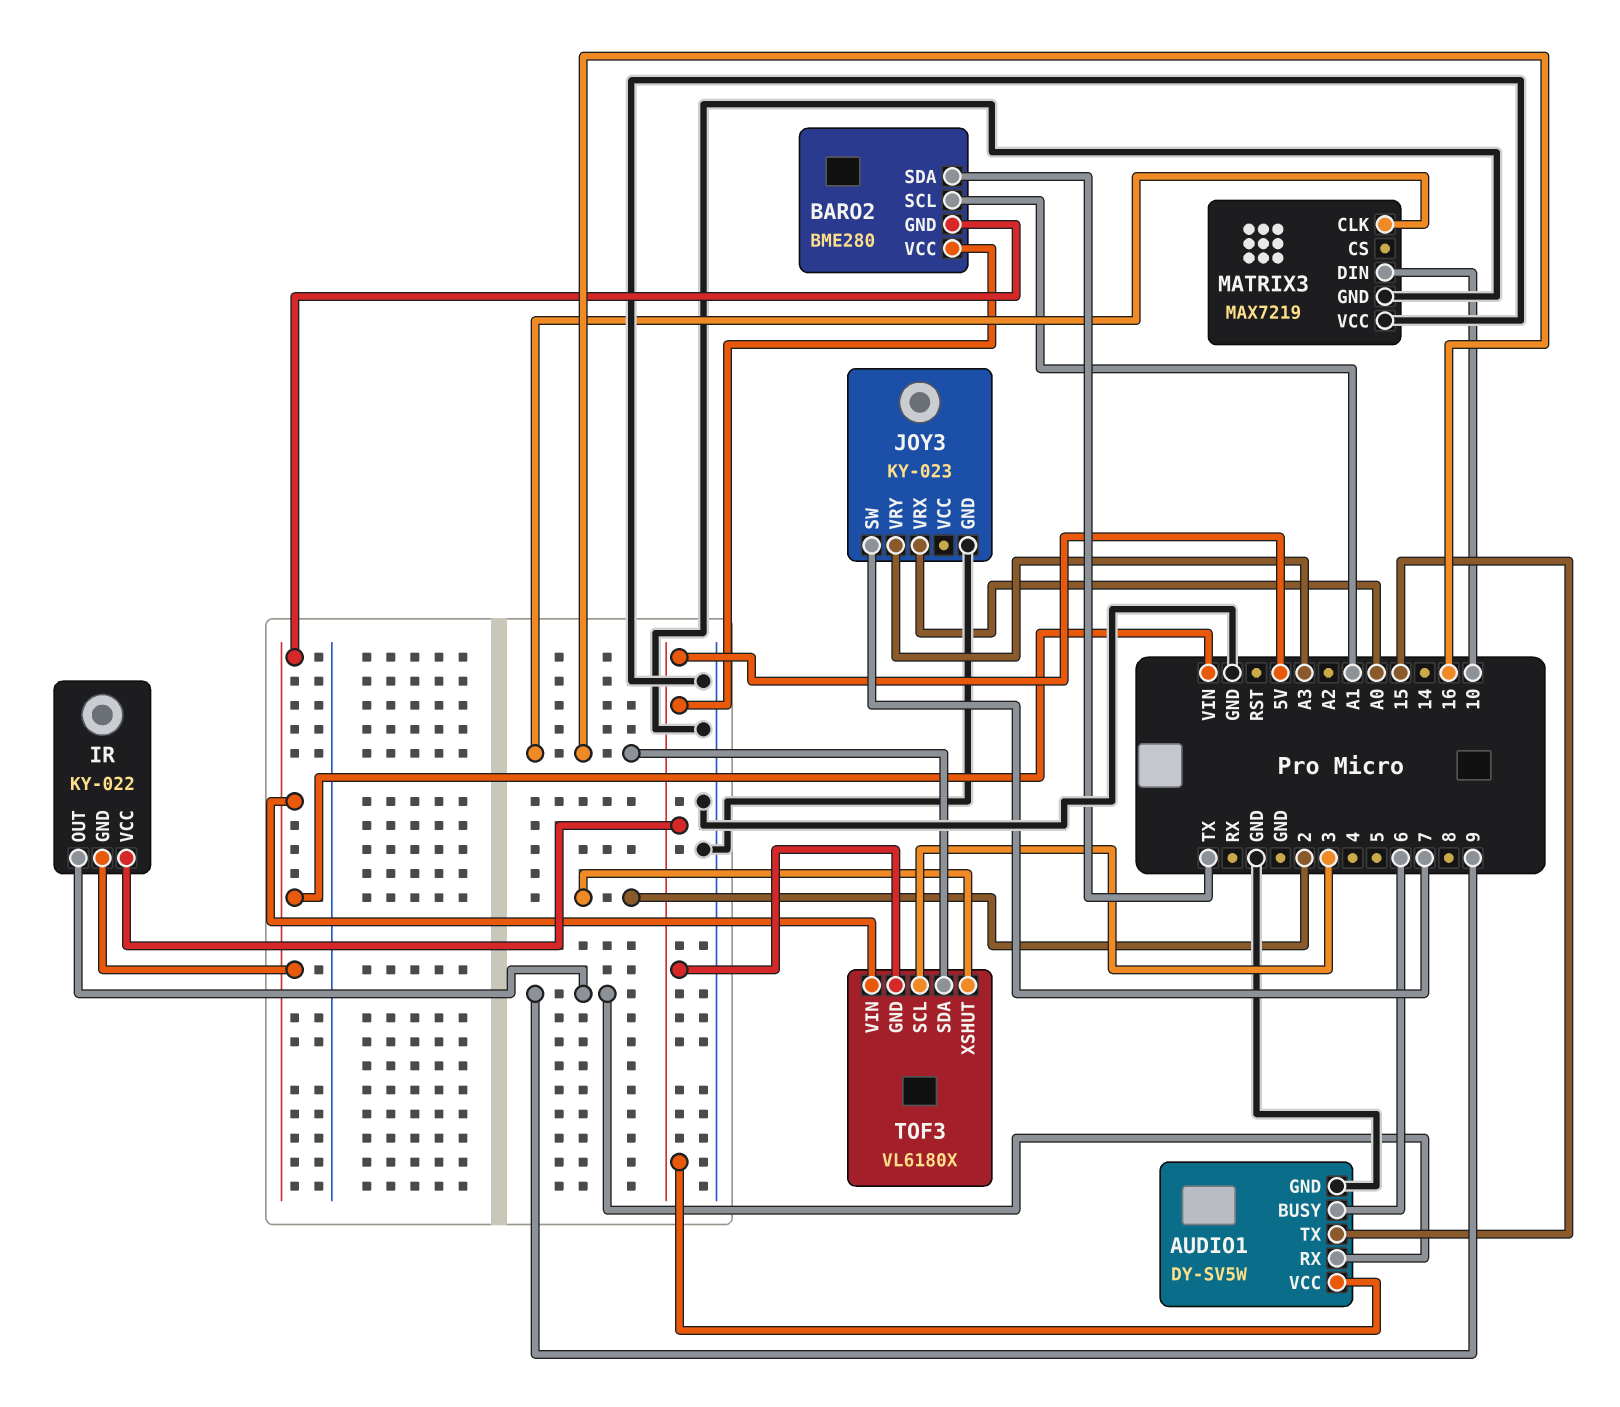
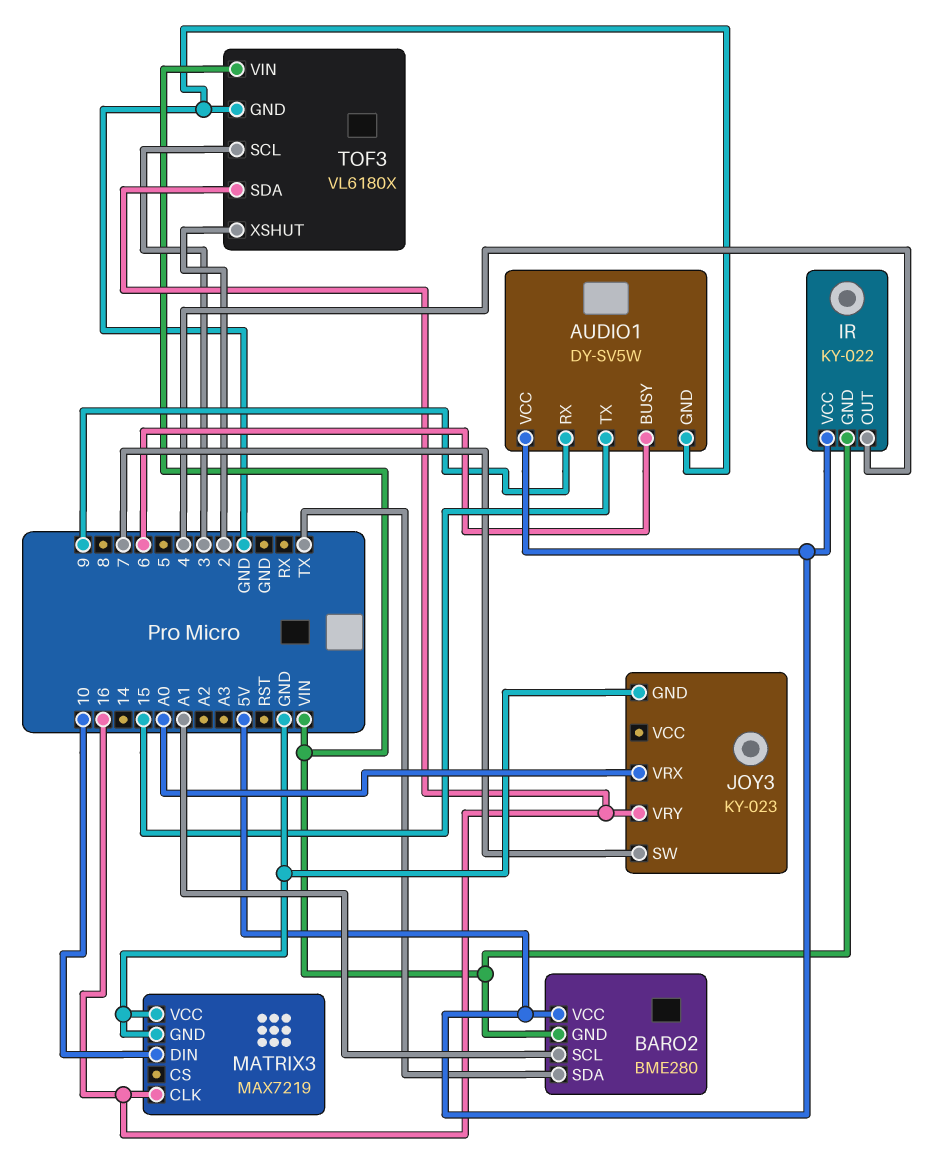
IR pin OUT: 9 -> 4
JOY3 pin VRY: A3 -> 16
TOF3 pin GND: 5V -> GND

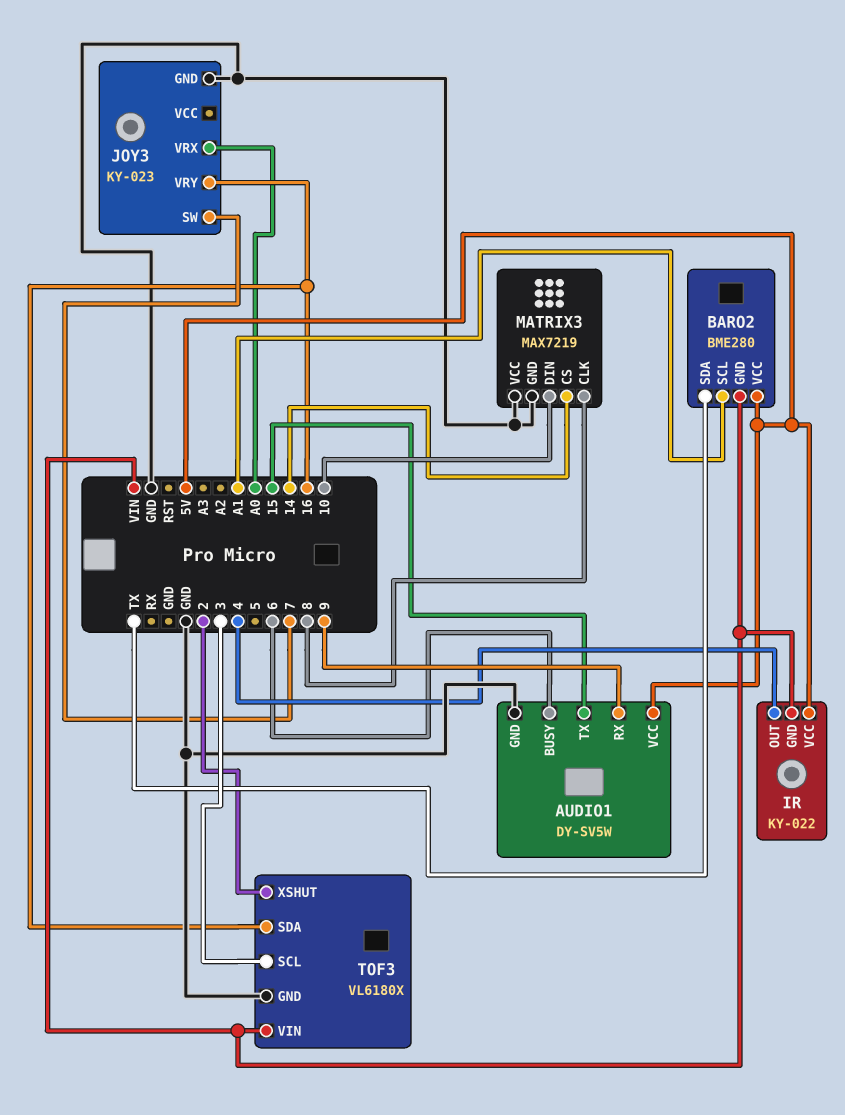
MATRIX3 pin CLK: 16 -> 8
MATRIX3 pin CS: none -> 14

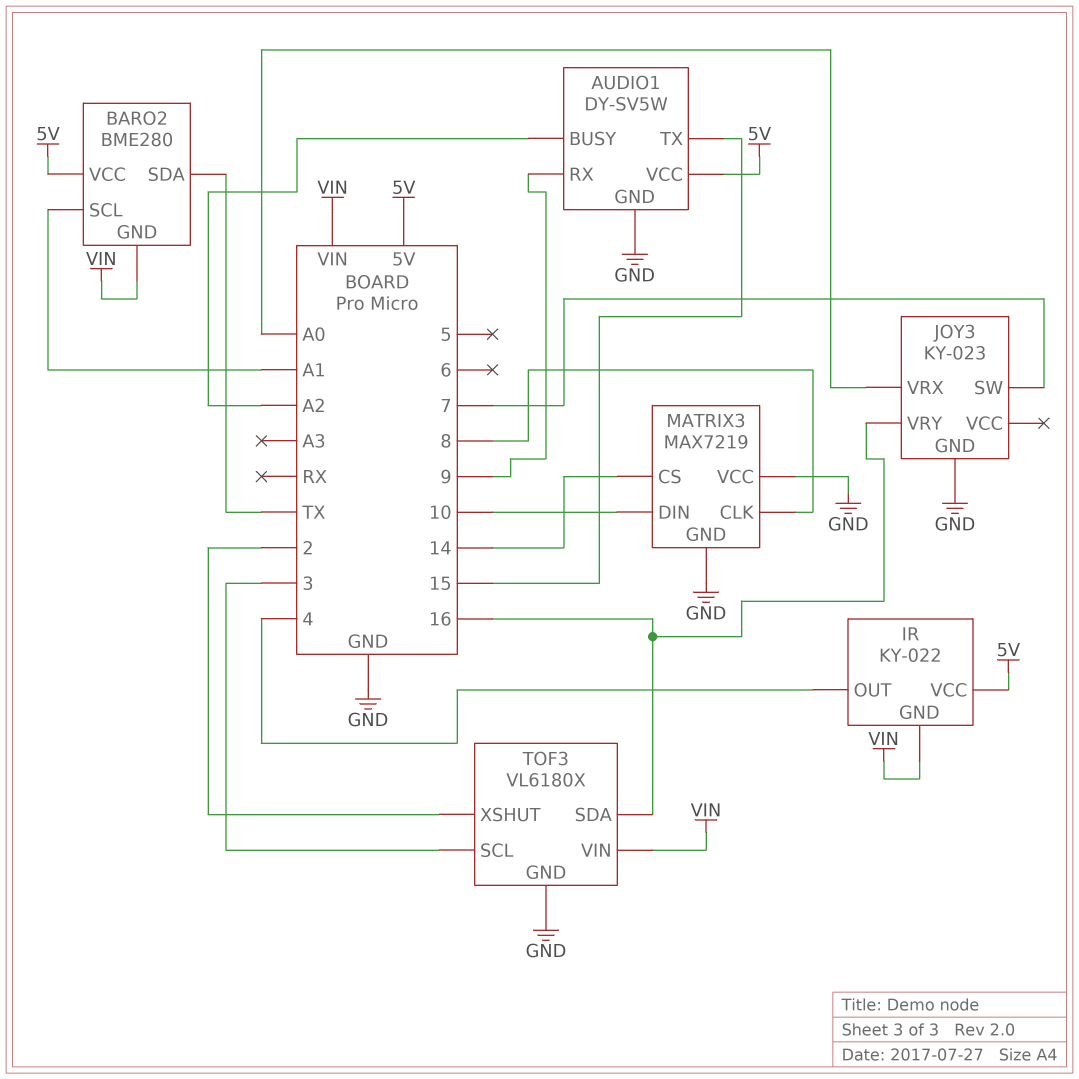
AUDIO1 pin BUSY: 6 -> A2

